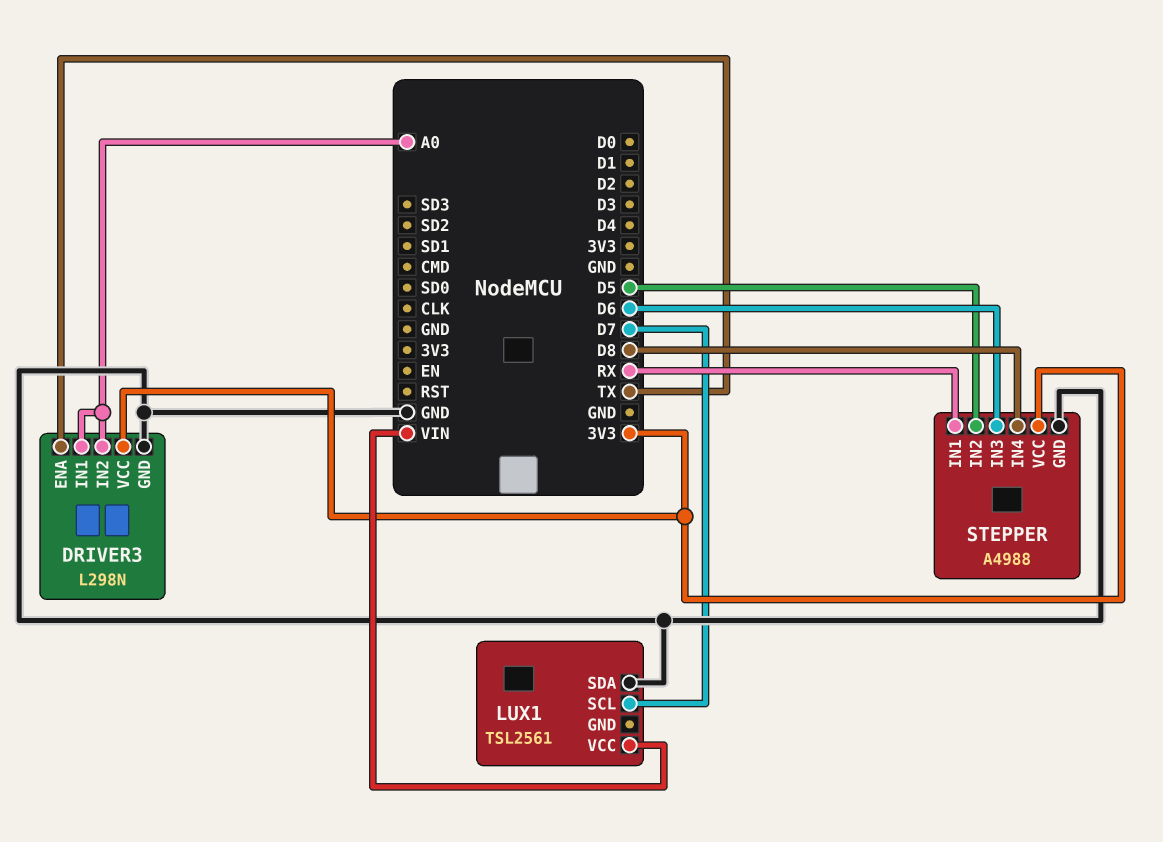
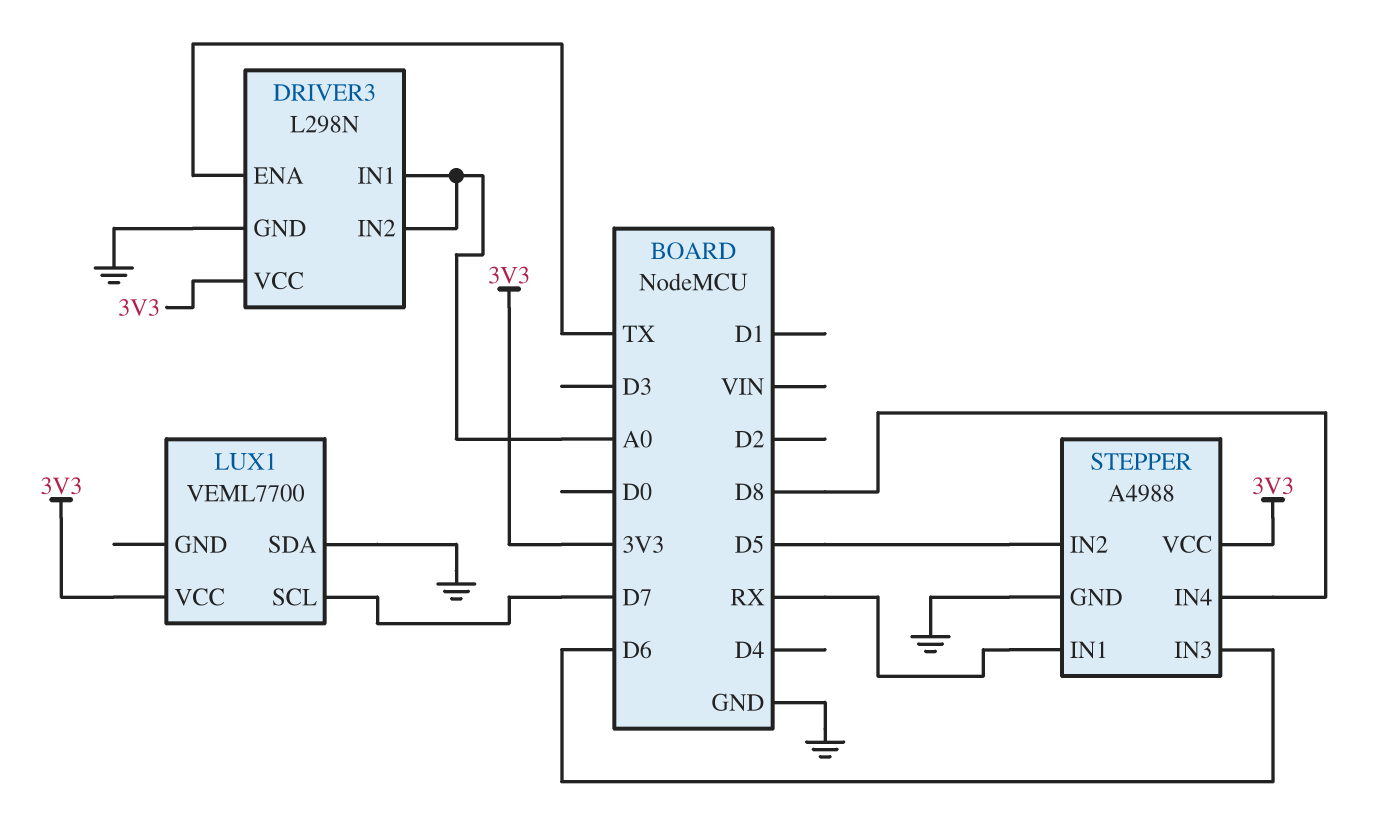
LUX1: TSL2561 -> VEML7700
LUX1 pin VCC: VIN -> 3V3

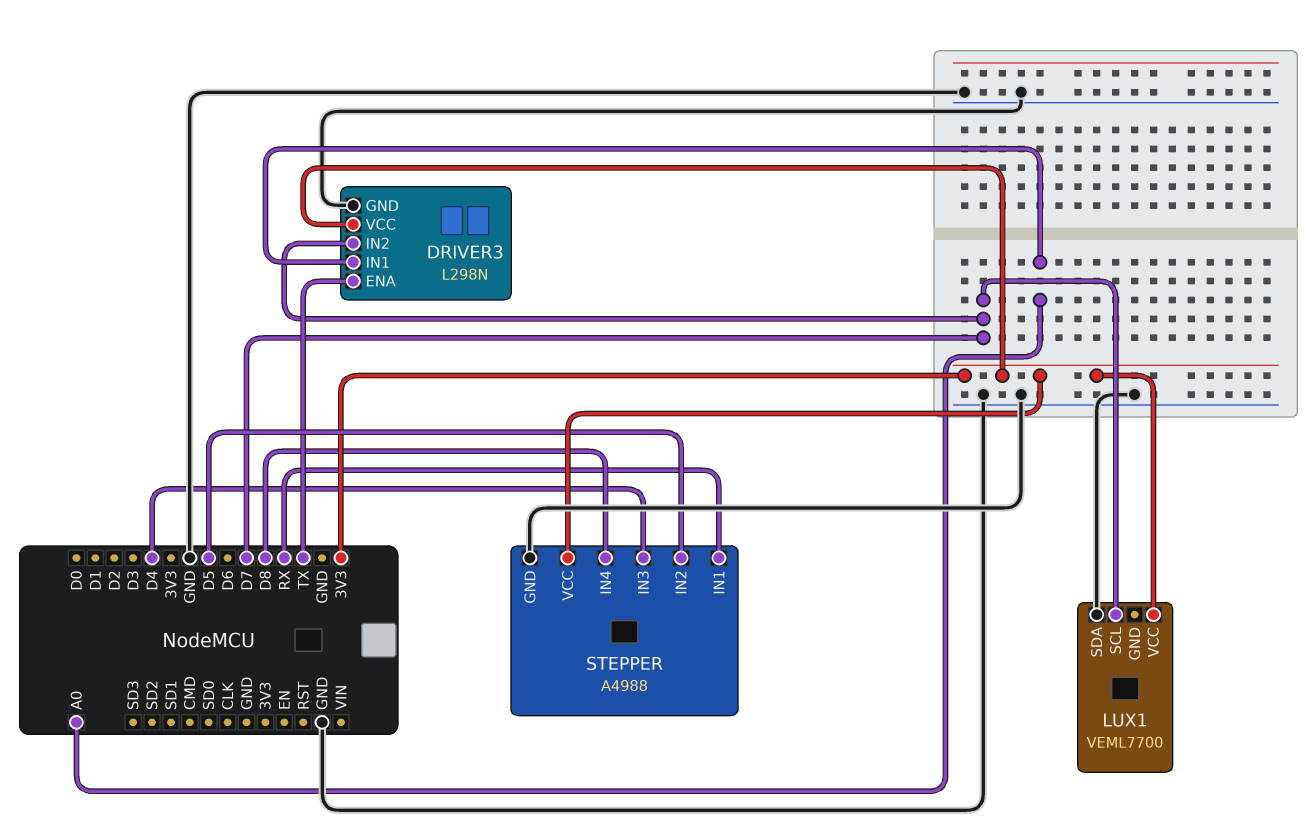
DRIVER3 pin IN2: A0 -> D7
STEPPER pin IN3: D6 -> D4

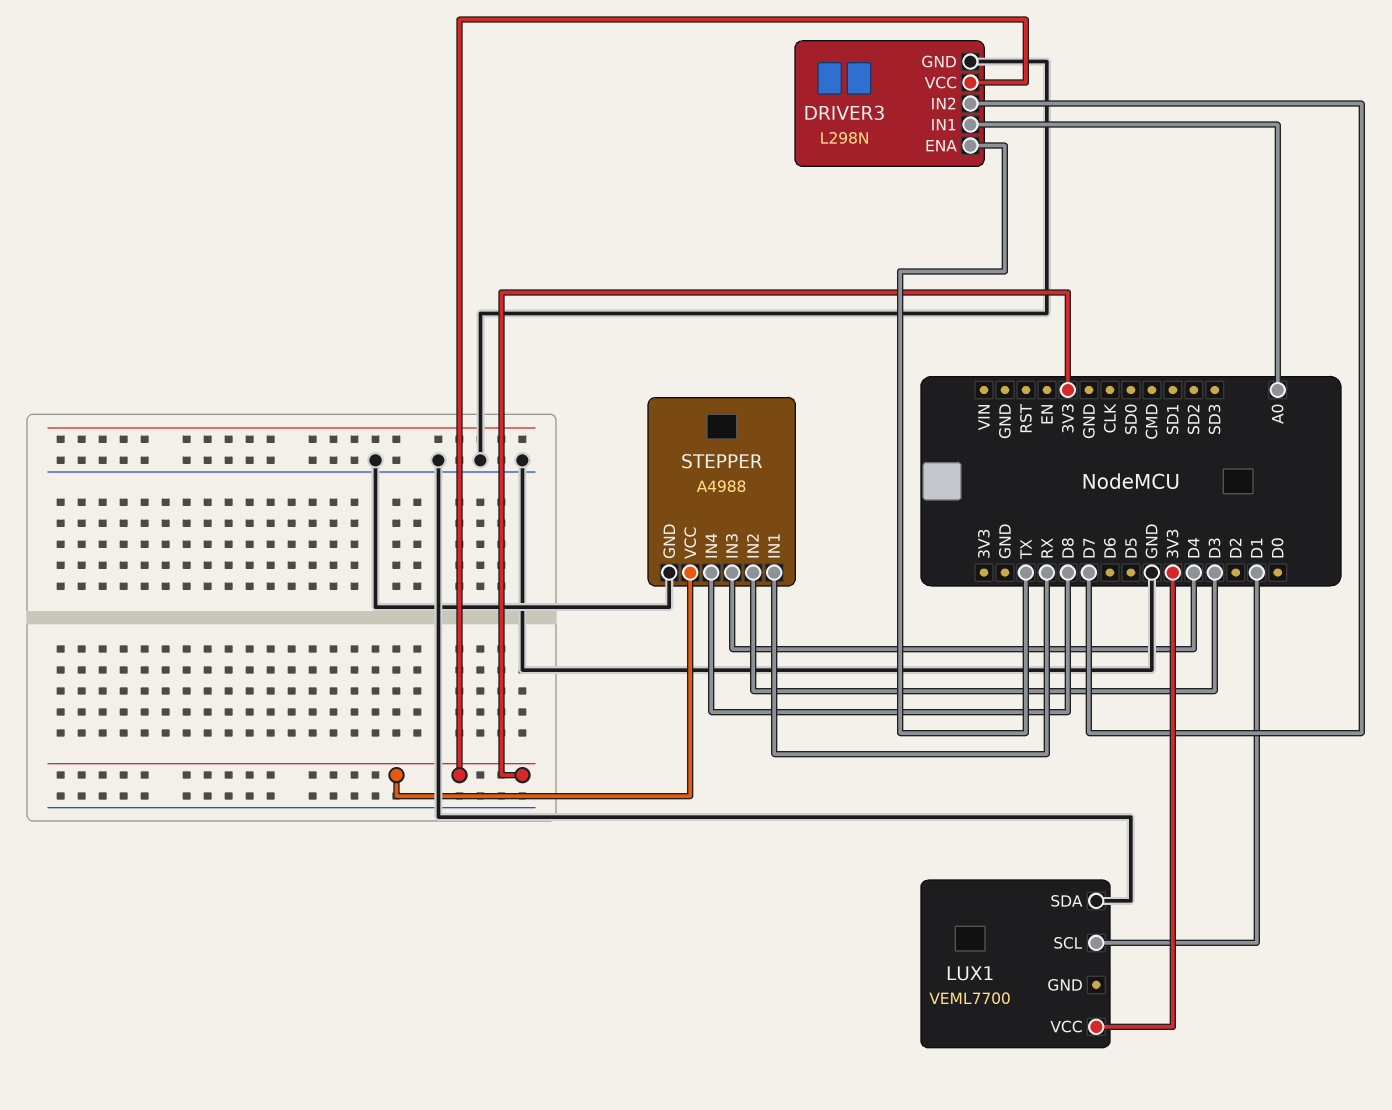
LUX1 pin SCL: D7 -> D1
STEPPER pin IN2: D5 -> D3

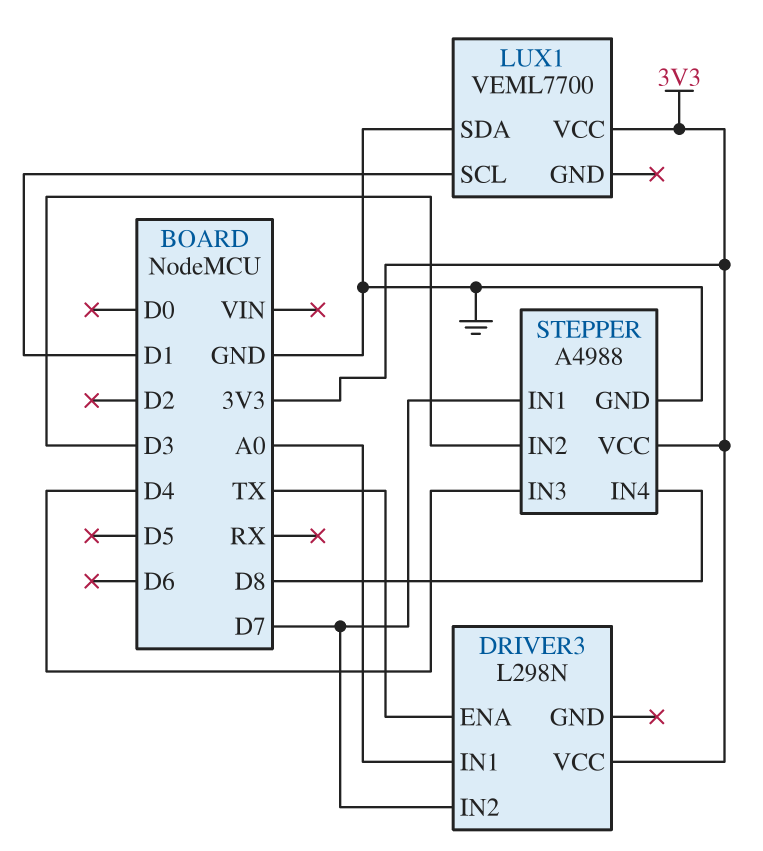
DRIVER3 pin GND: GND -> none
STEPPER pin IN1: RX -> D7

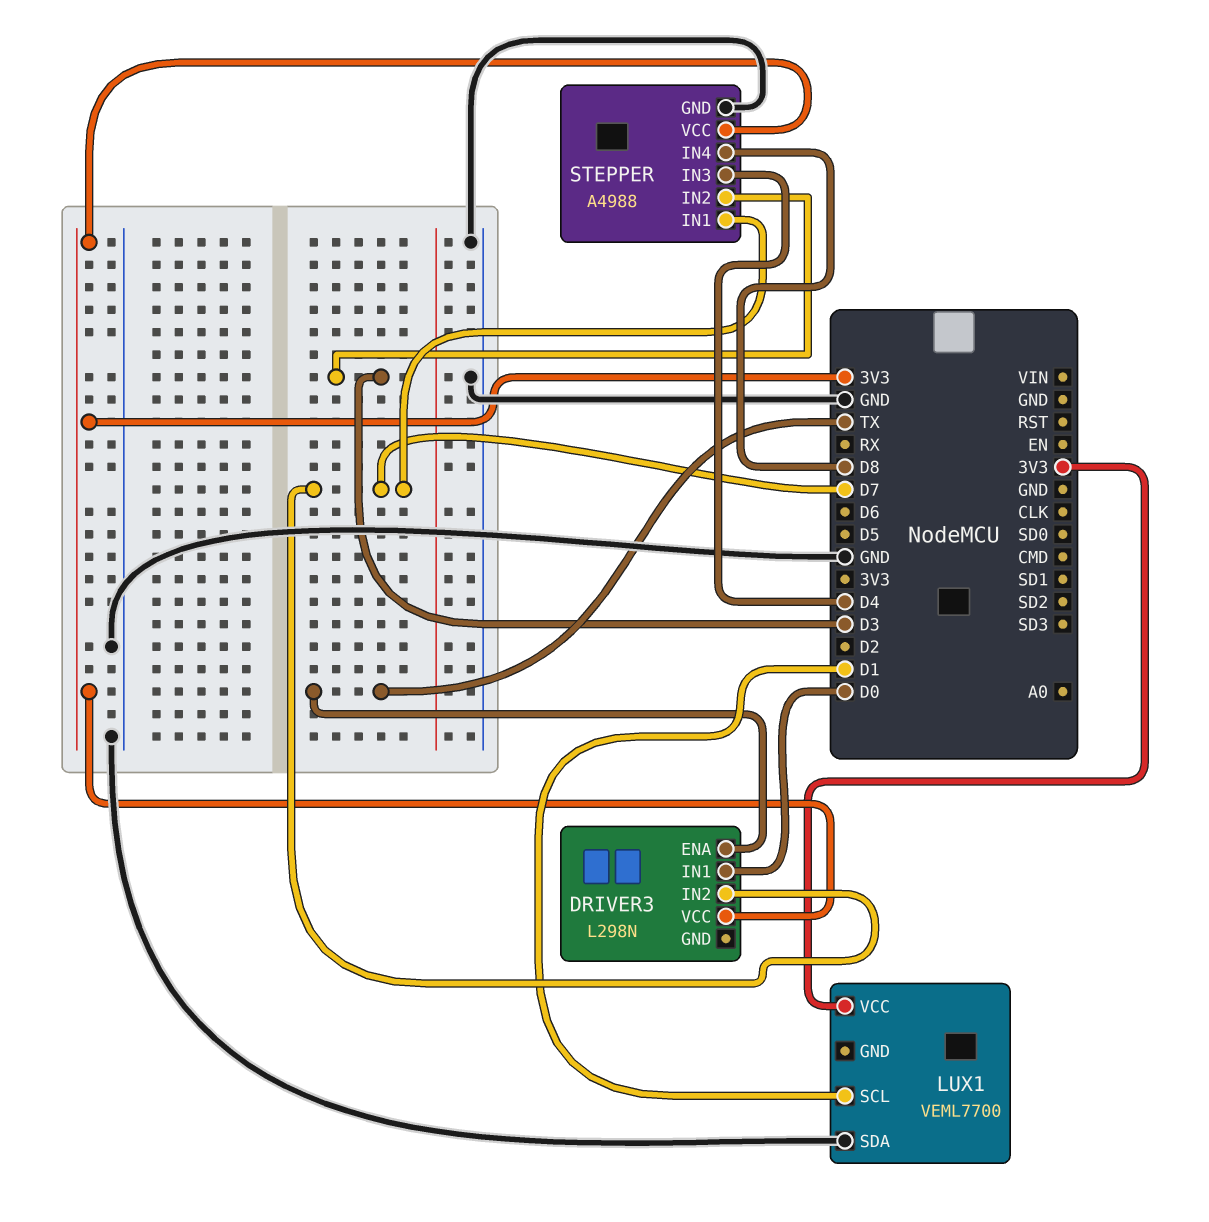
DRIVER3 pin IN1: A0 -> D0

